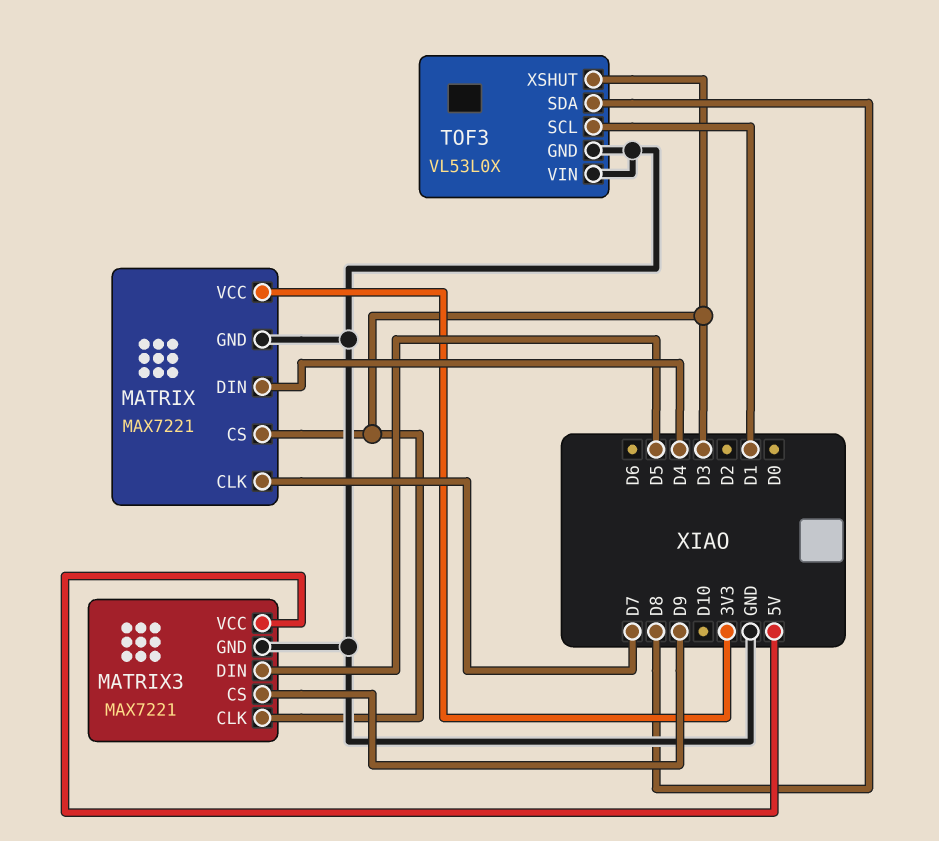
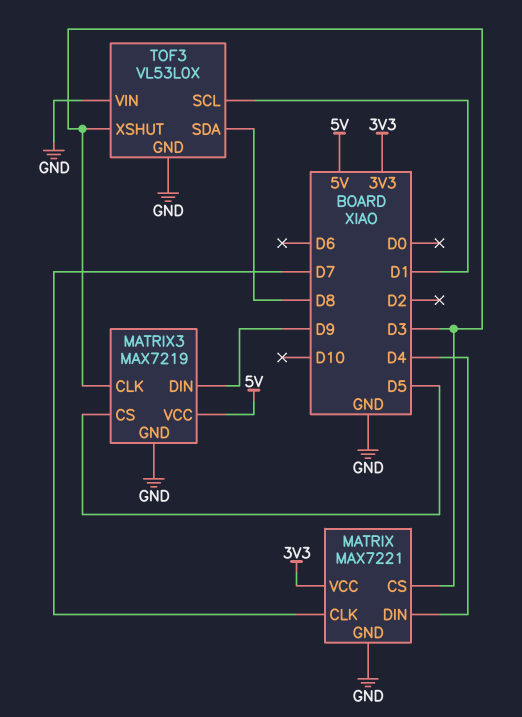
MATRIX3: MAX7221 -> MAX7219
MATRIX3 pin CS: D9 -> D5
MATRIX3 pin DIN: D5 -> D9

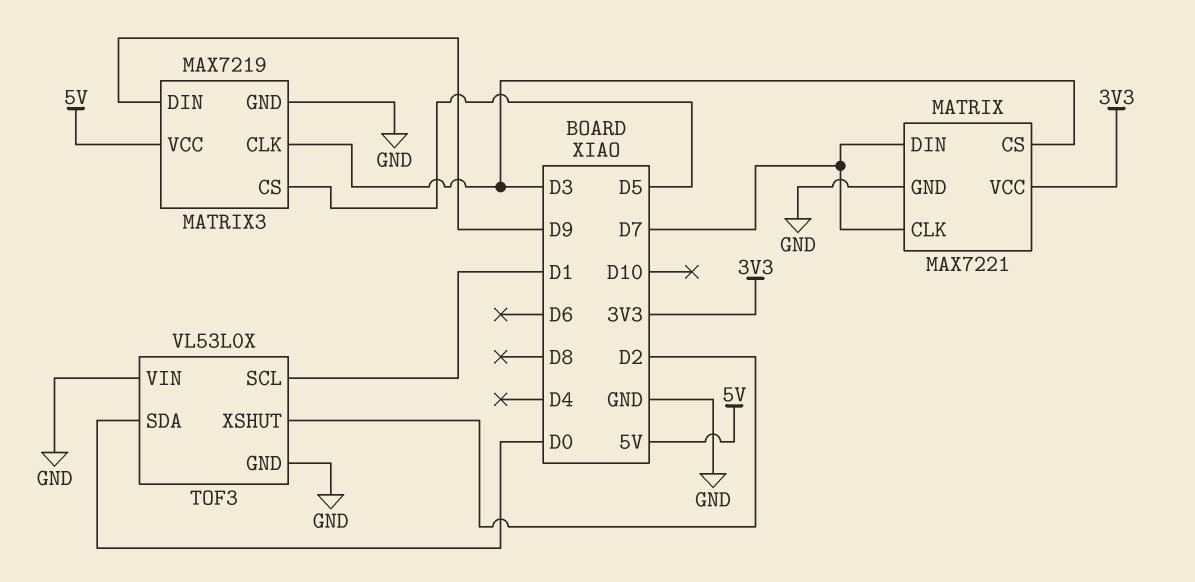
MATRIX pin DIN: D4 -> D7
TOF3 pin SDA: D8 -> D0
TOF3 pin XSHUT: D3 -> D2

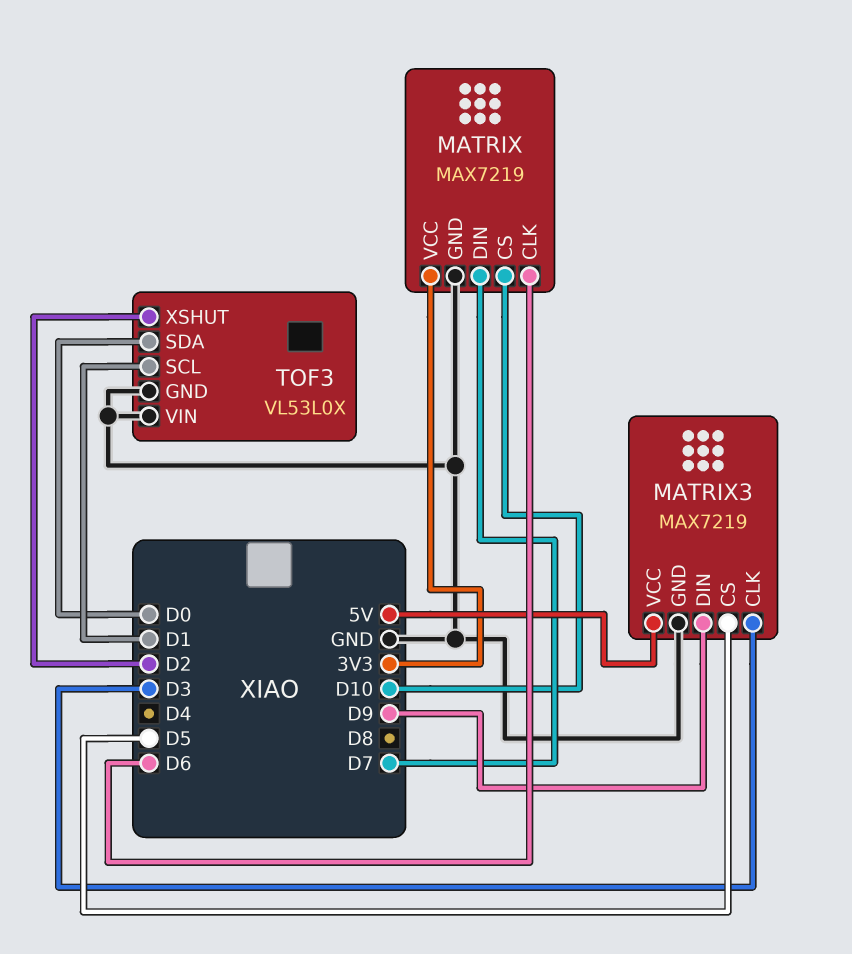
MATRIX: MAX7221 -> MAX7219
MATRIX pin CLK: D7 -> D6
MATRIX pin CS: D3 -> D10

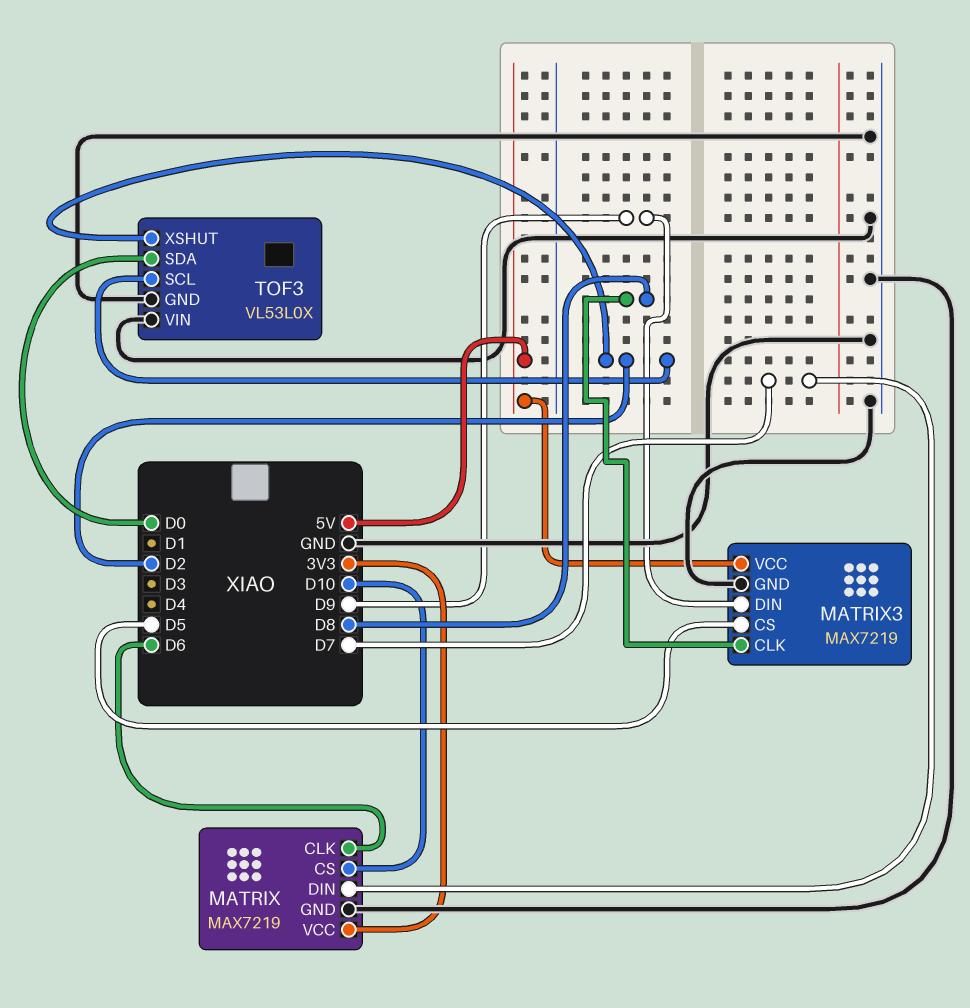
MATRIX3 pin CLK: D3 -> D8
TOF3 pin SCL: D1 -> D2

